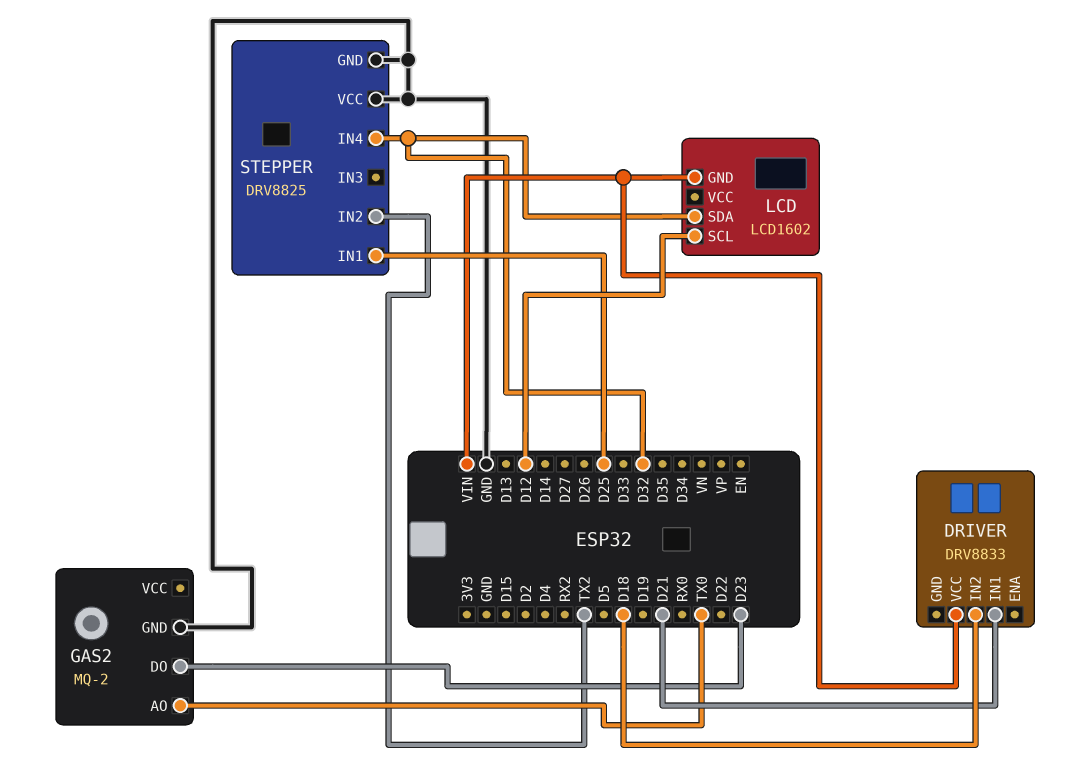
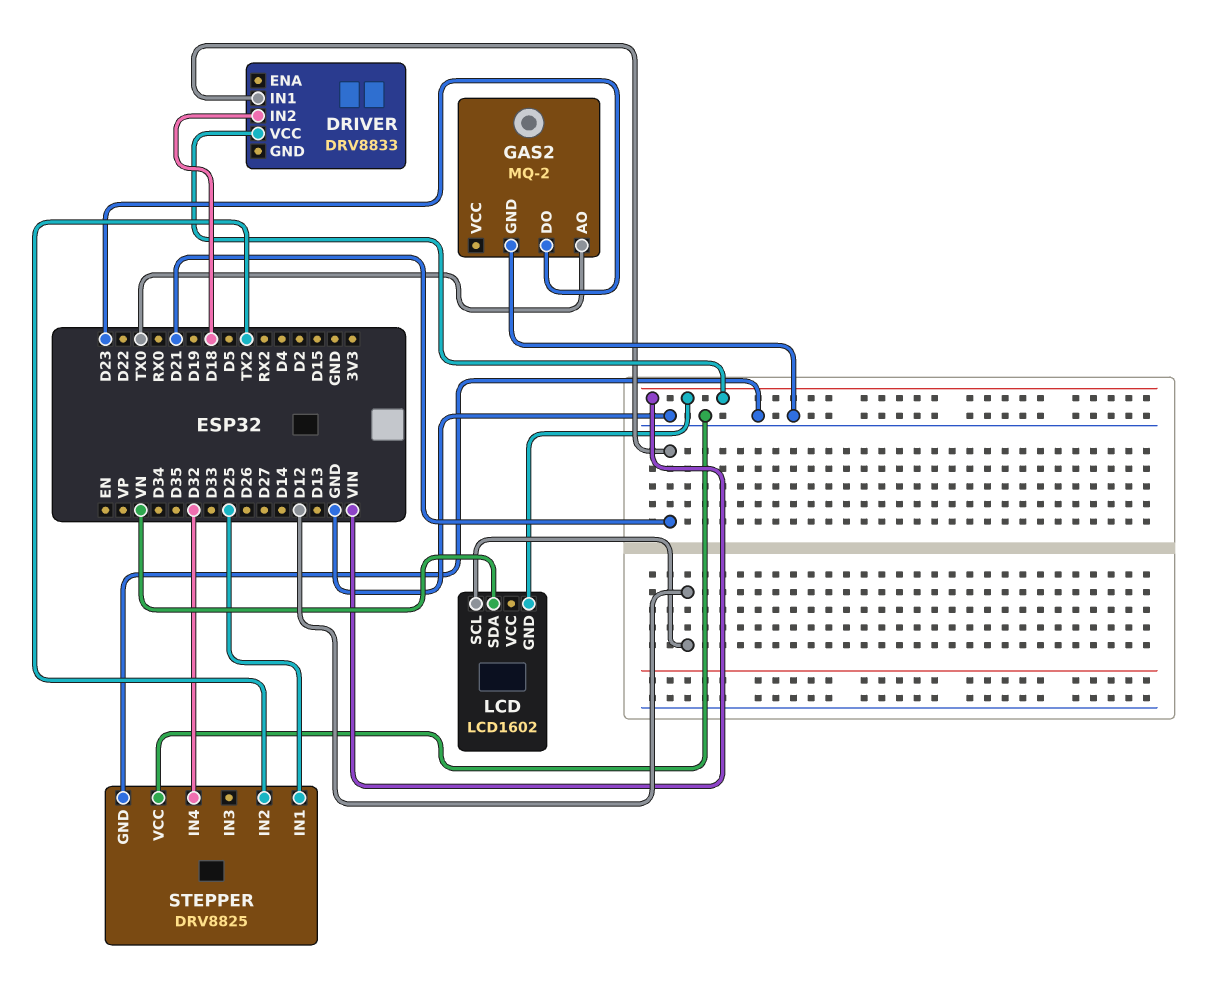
LCD pin SDA: D32 -> VN

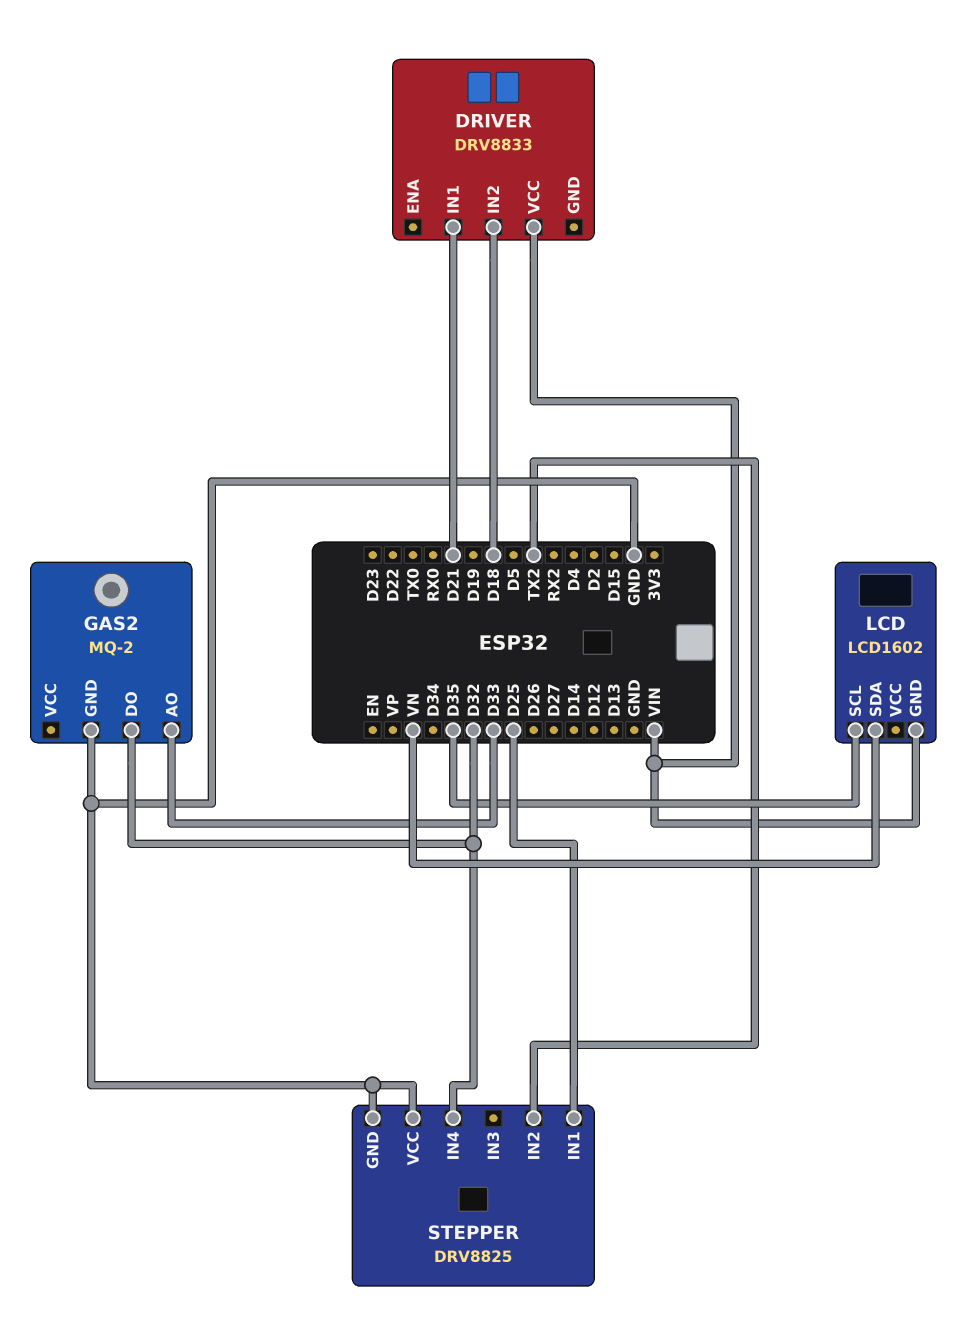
GAS2 pin AO: TX0 -> D33
GAS2 pin DO: D23 -> D32
LCD pin SCL: D12 -> D35

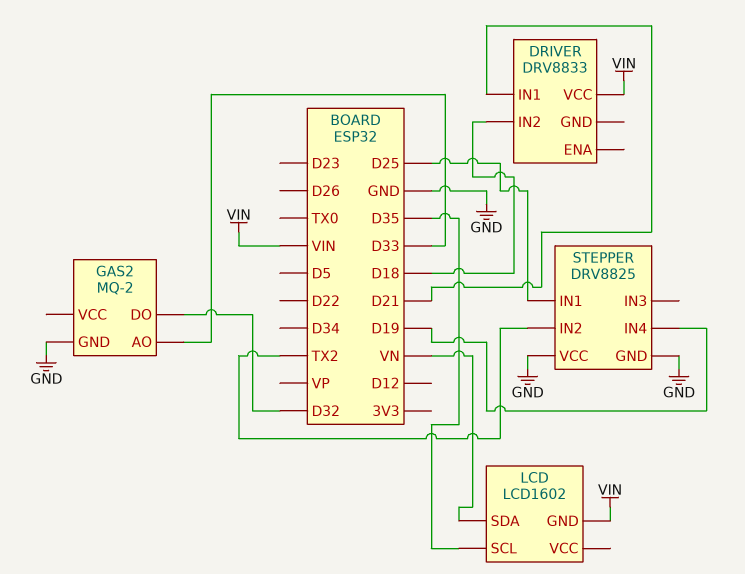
STEPPER pin IN4: D32 -> D19

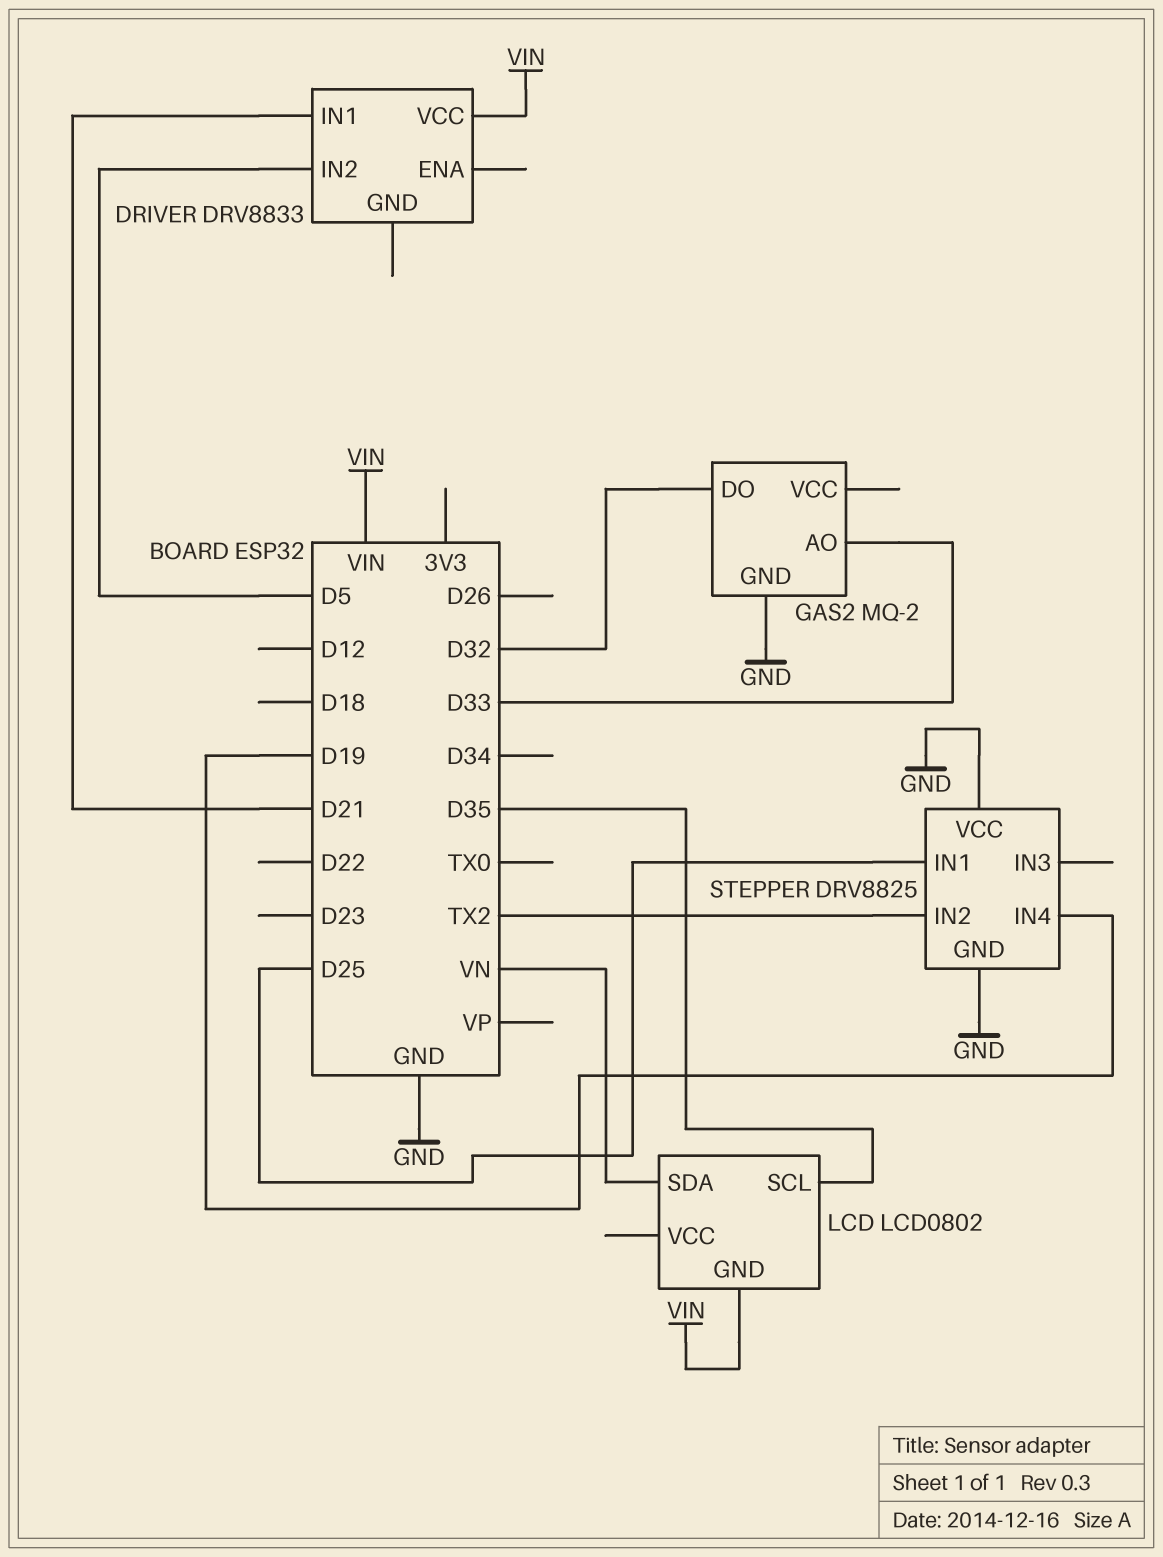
DRIVER pin IN2: D18 -> D5
LCD: LCD1602 -> LCD0802

